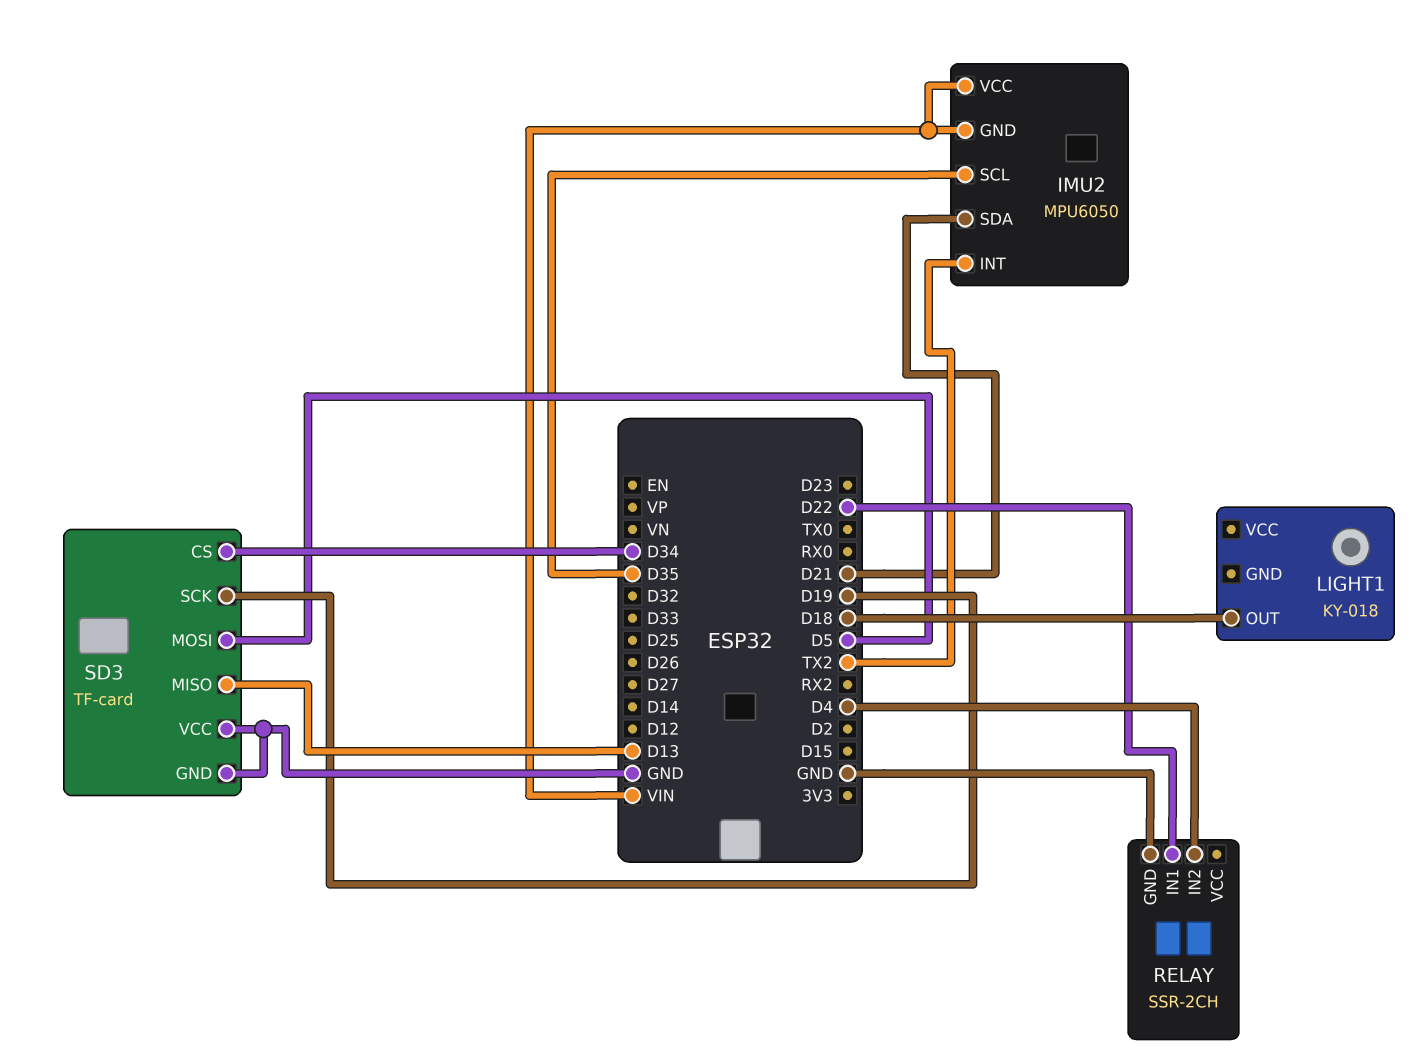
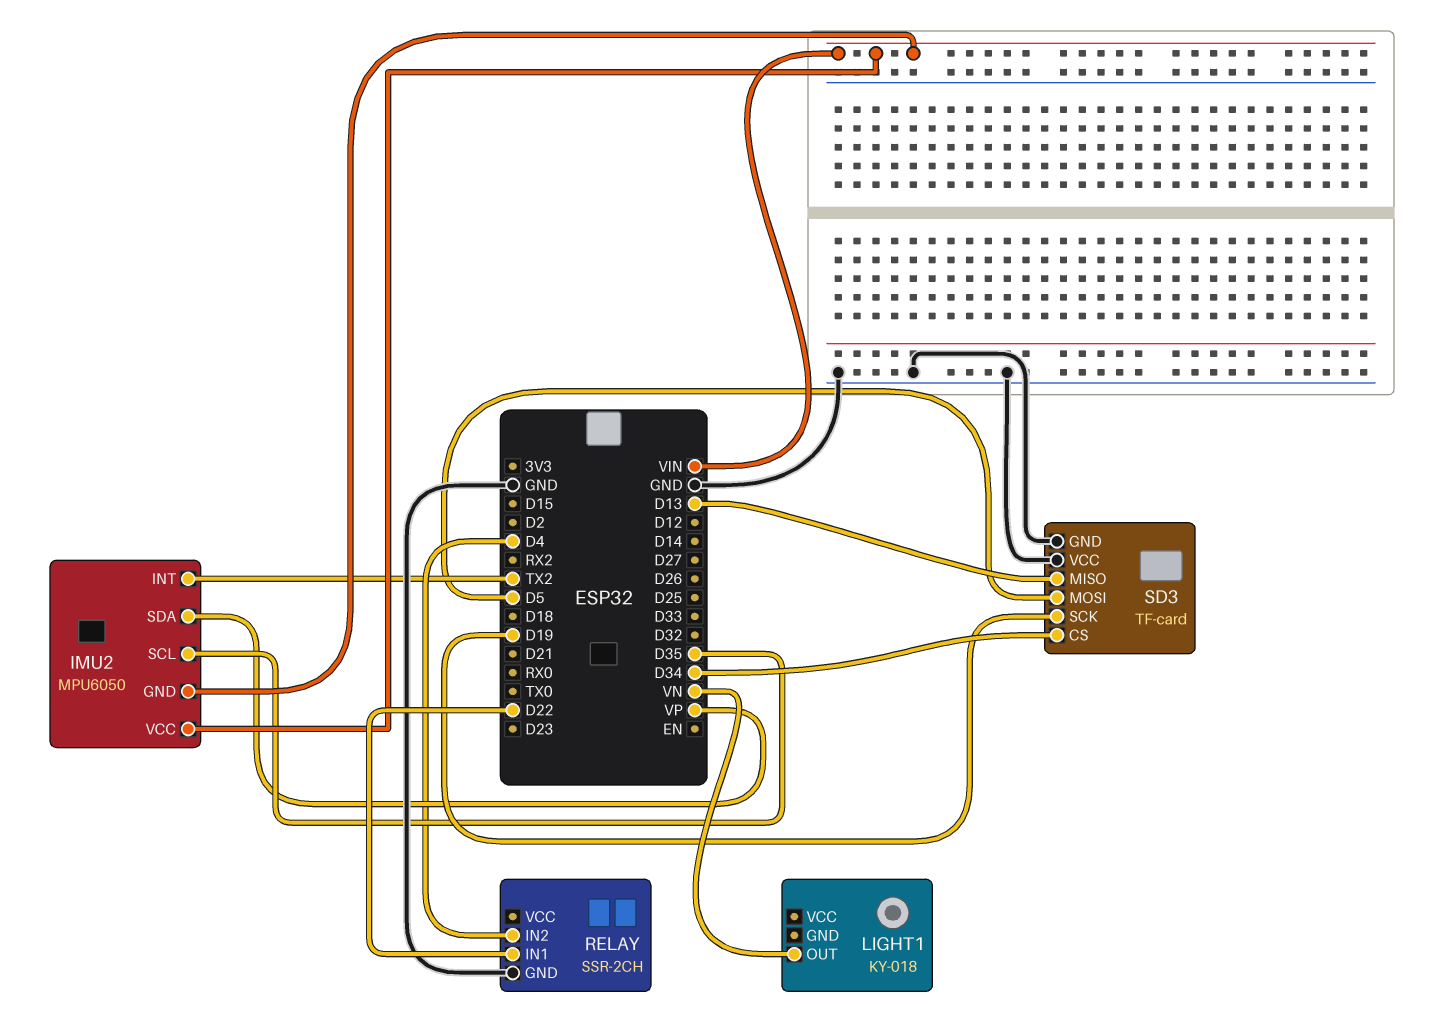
IMU2 pin SDA: D21 -> VP
LIGHT1 pin OUT: D18 -> VN

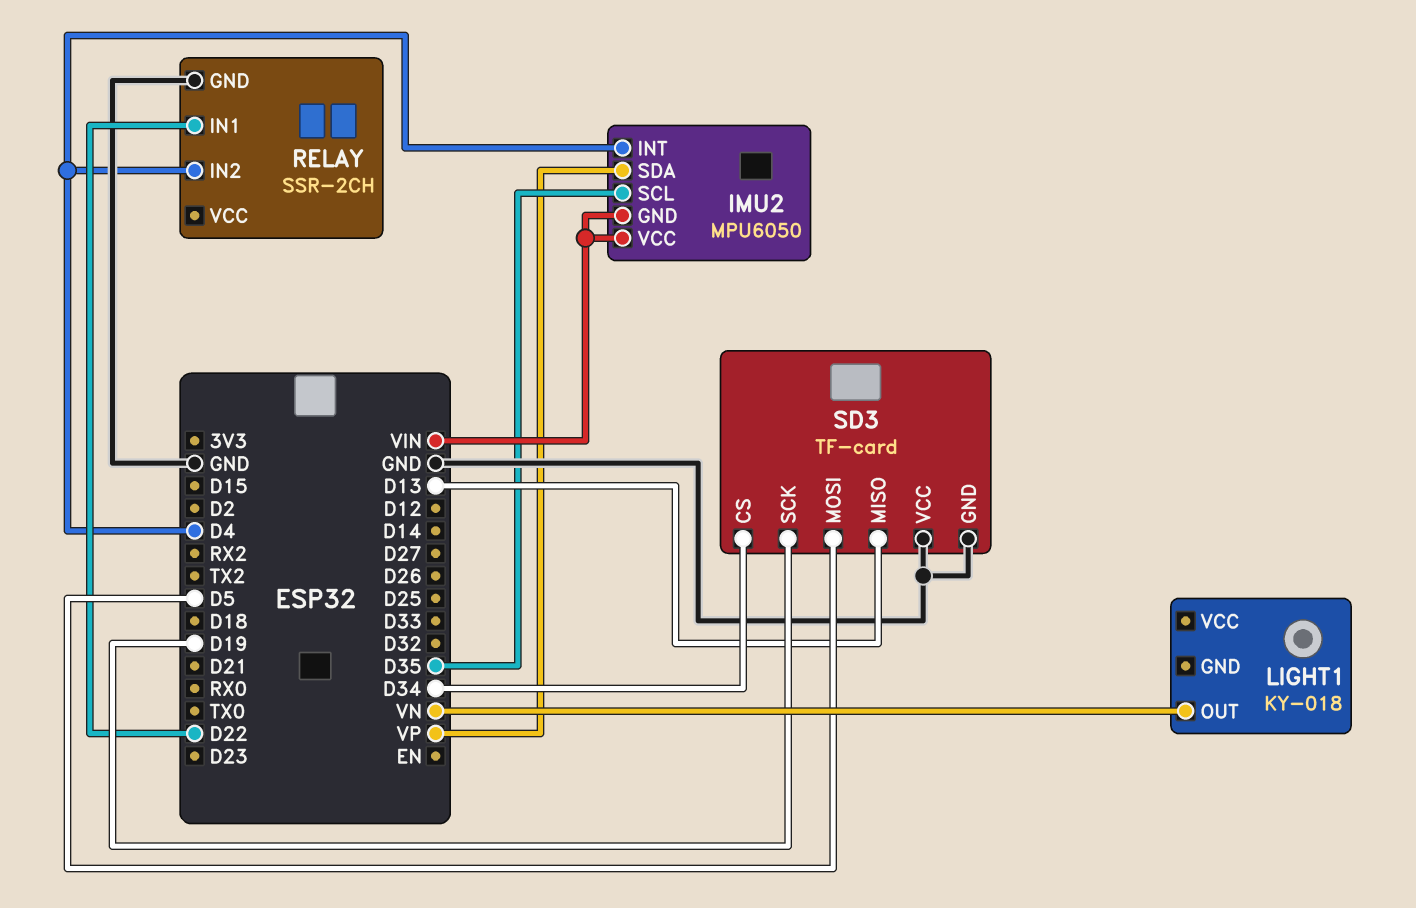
IMU2 pin INT: TX2 -> D4

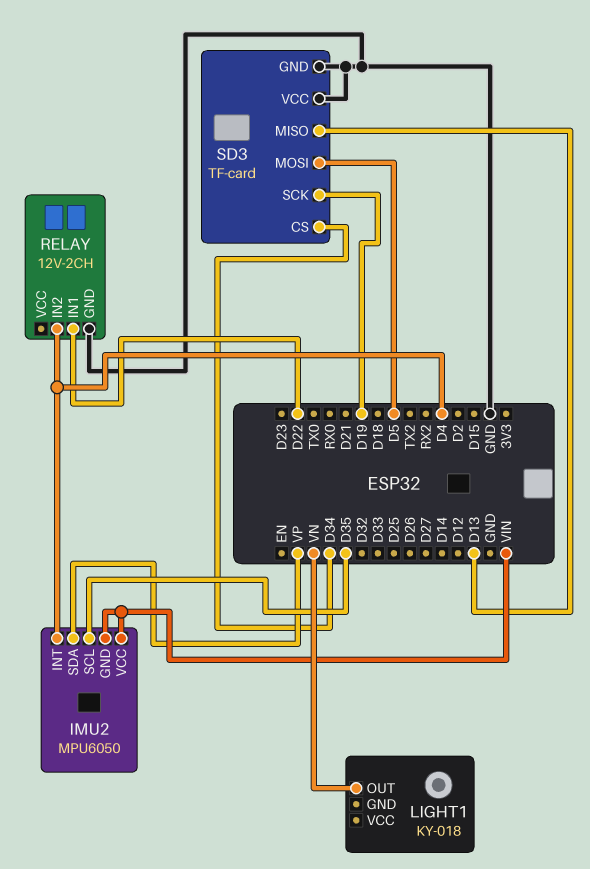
RELAY: SSR-2CH -> 12V-2CH

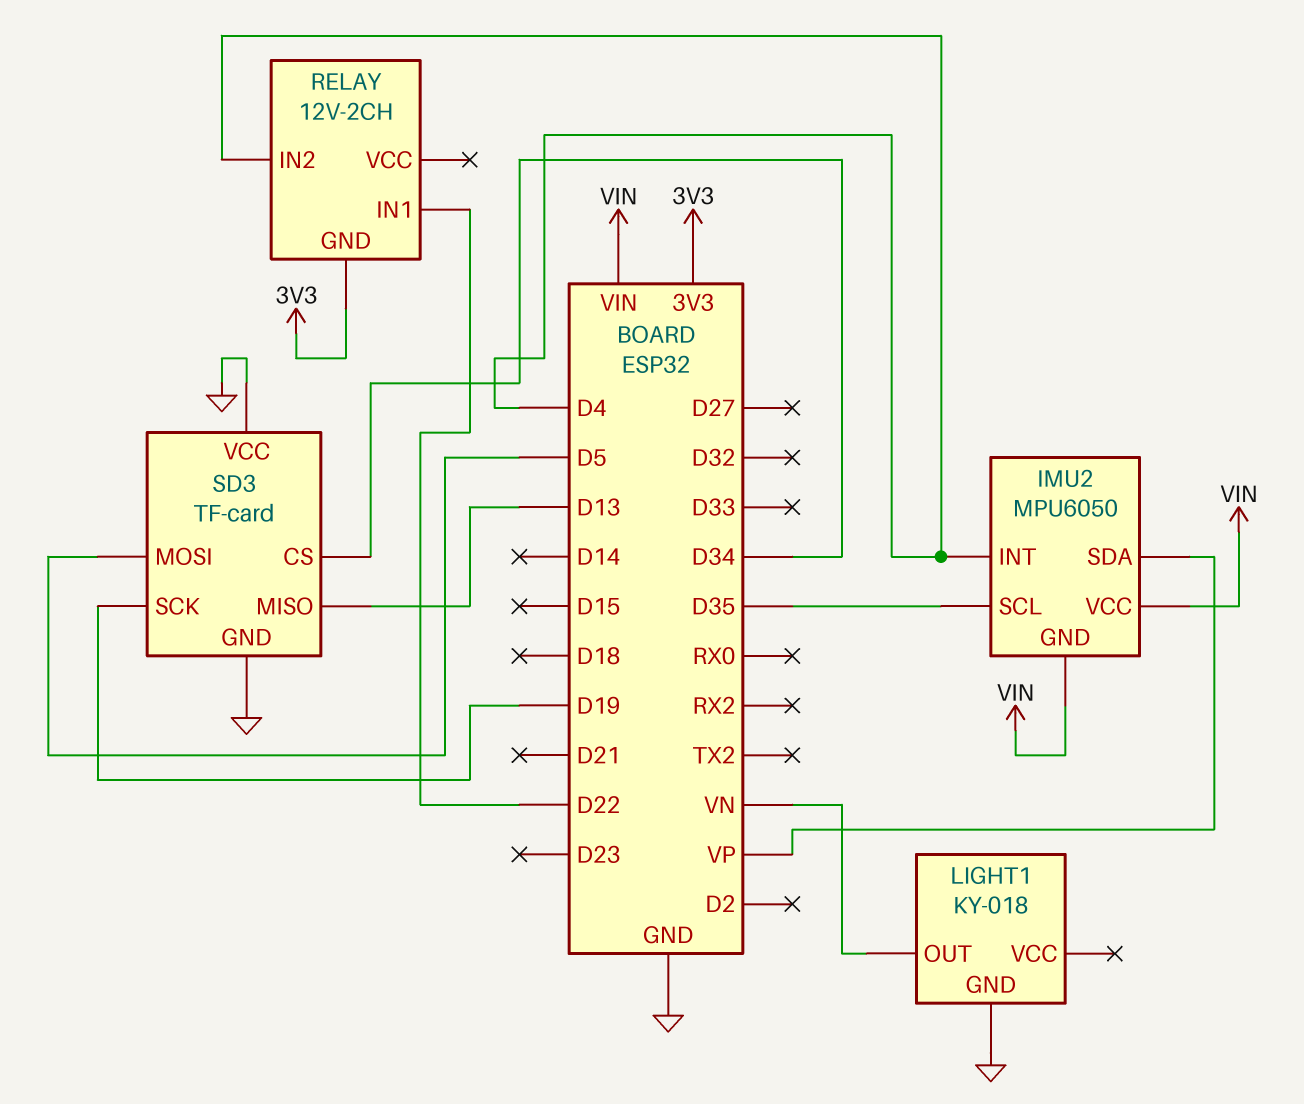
LIGHT1 pin GND: none -> GND
RELAY pin GND: GND -> 3V3

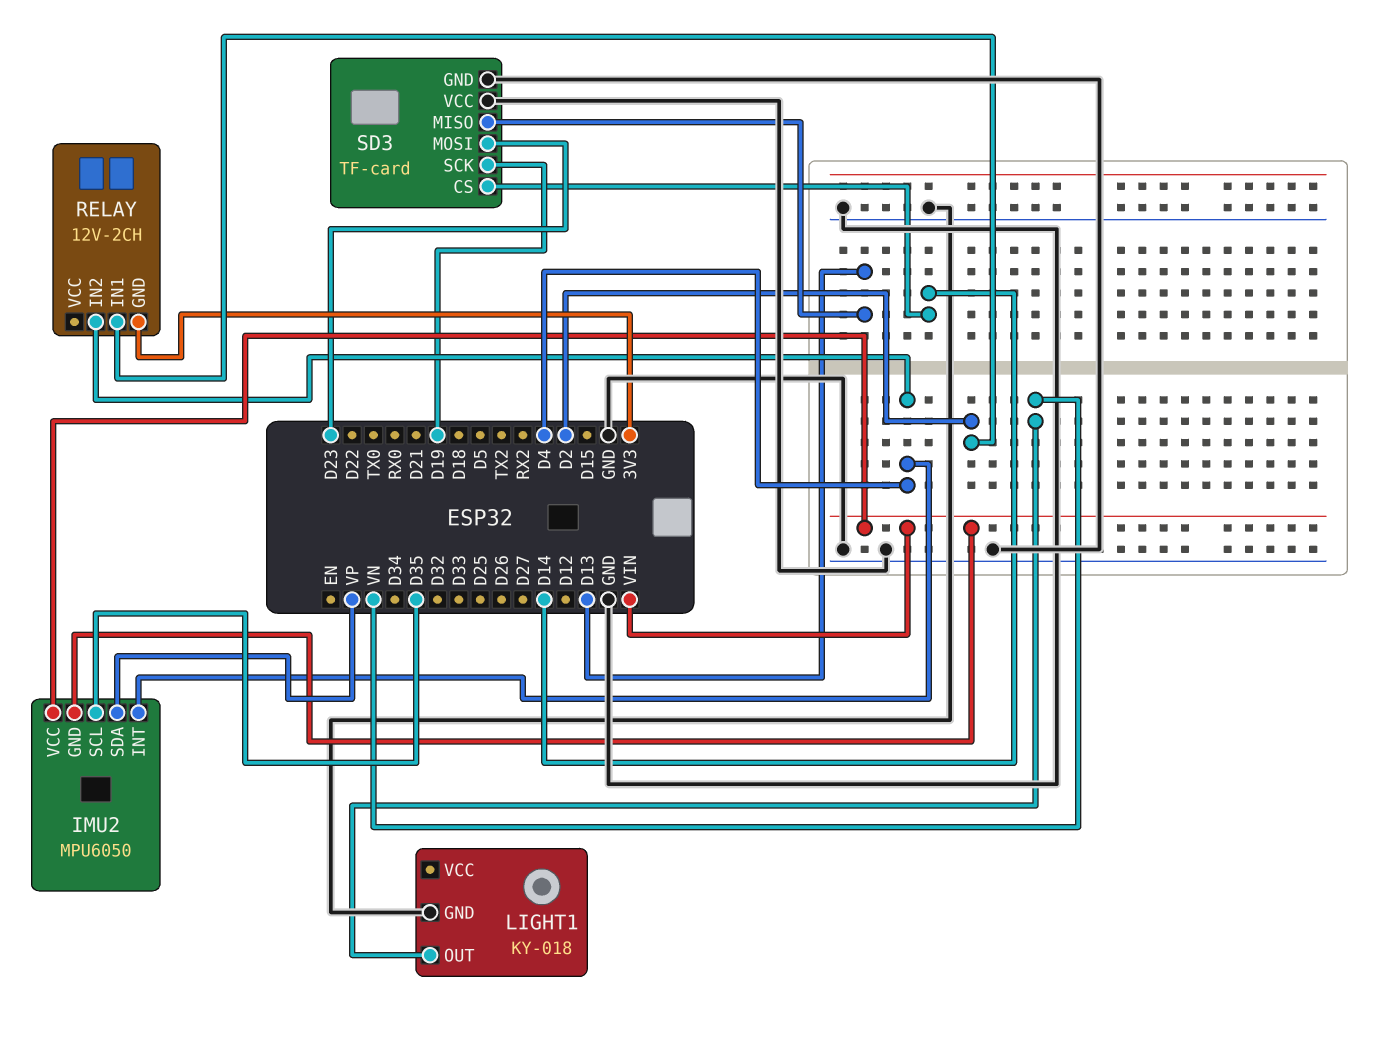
RELAY pin IN1: D22 -> D2
SD3 pin CS: D34 -> D14
SD3 pin MOSI: D5 -> D23

